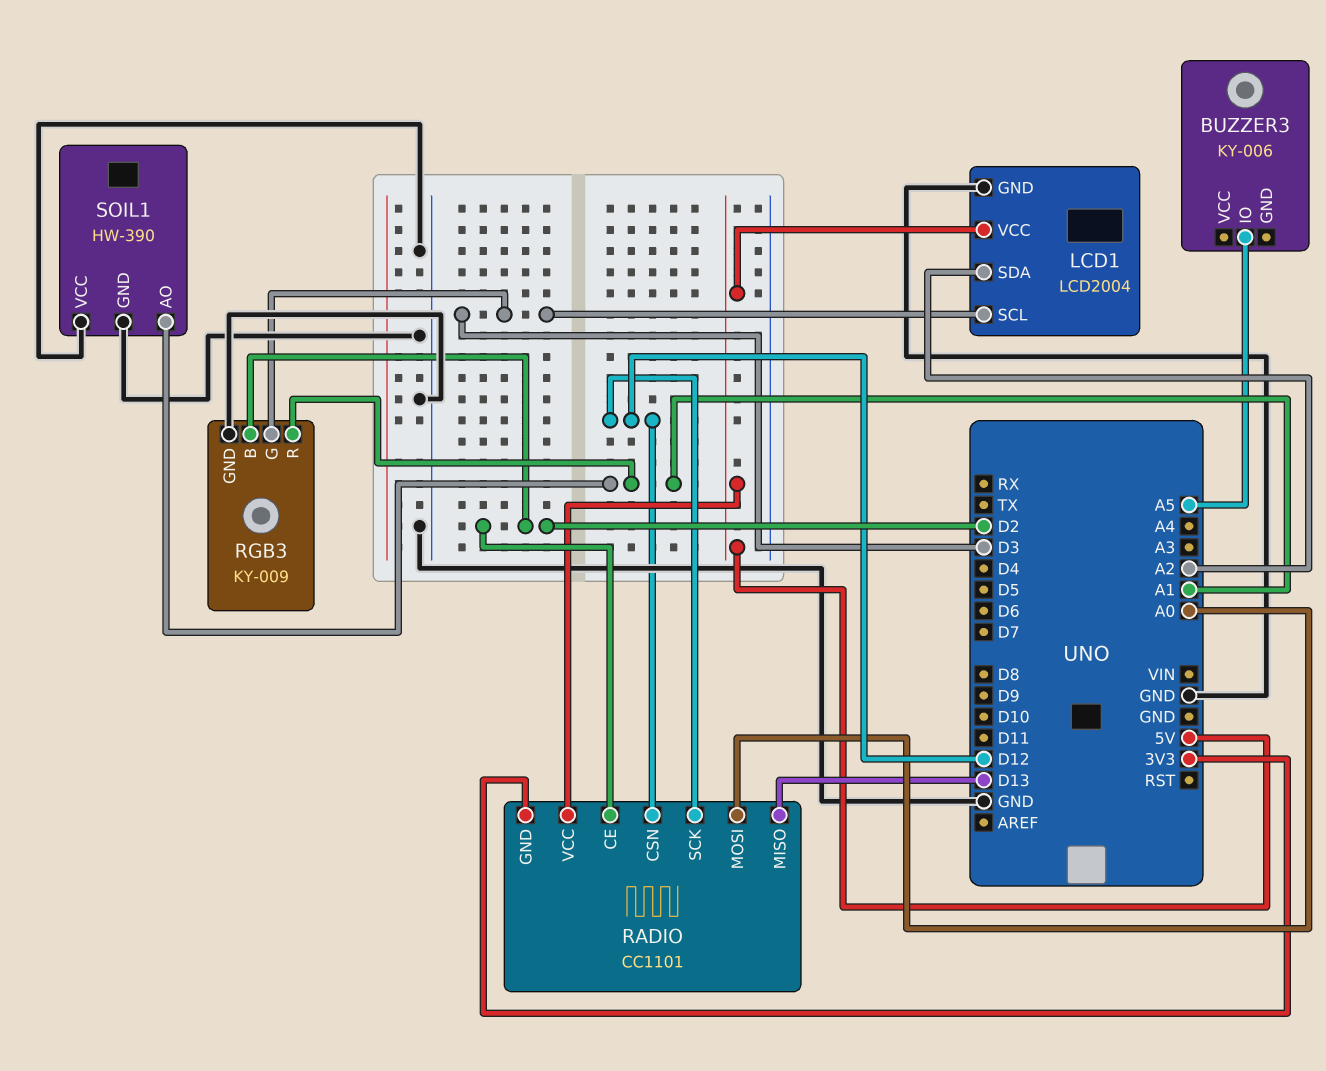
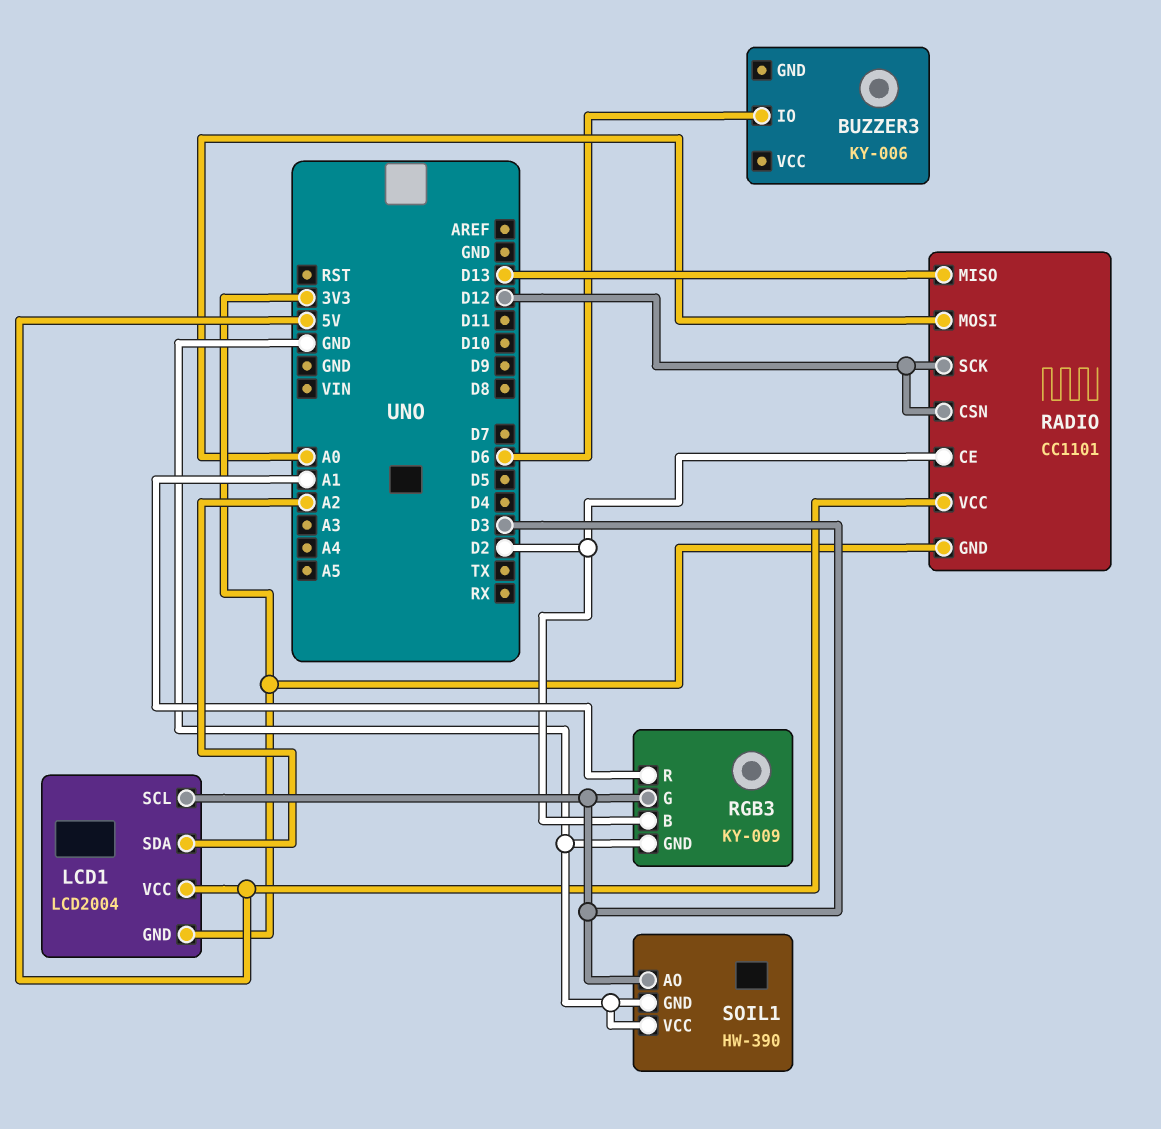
BUZZER3 pin IO: A5 -> D6
LCD1 pin GND: GND -> 3V3
SOIL1 pin AO: A1 -> D3

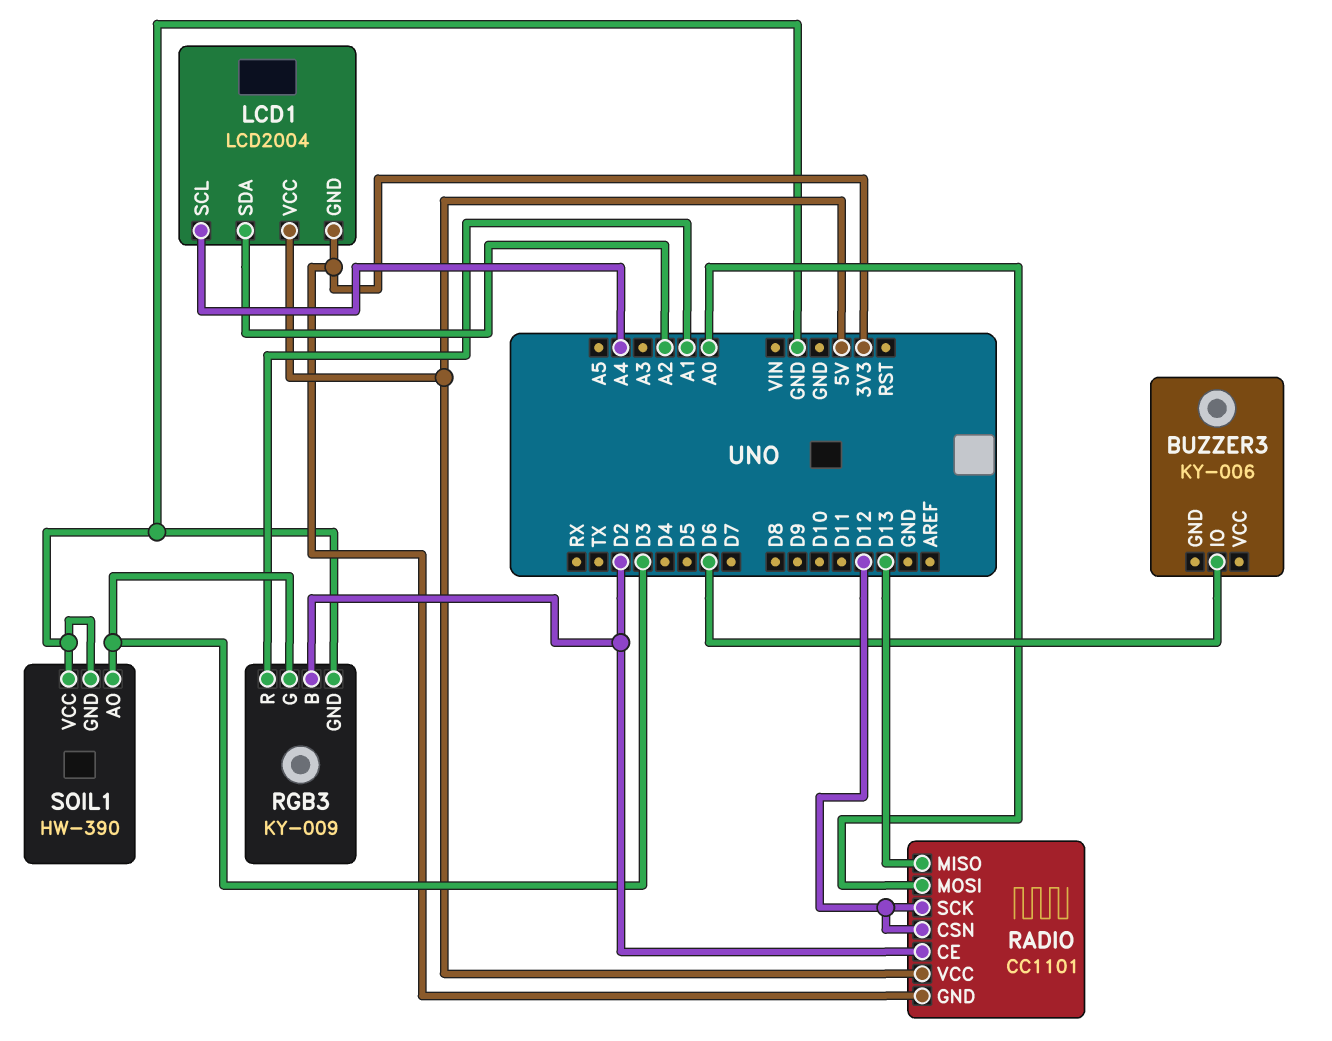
LCD1 pin SCL: D3 -> A4

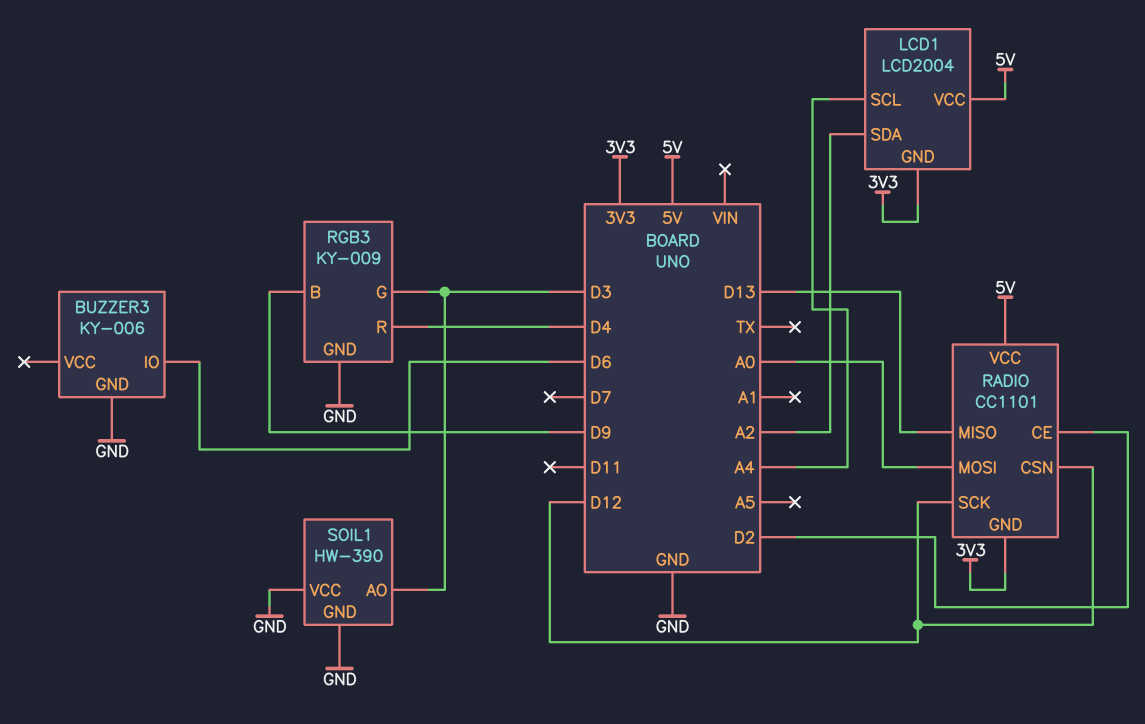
BUZZER3 pin GND: none -> GND
RGB3 pin B: D2 -> D9
RGB3 pin R: A1 -> D4

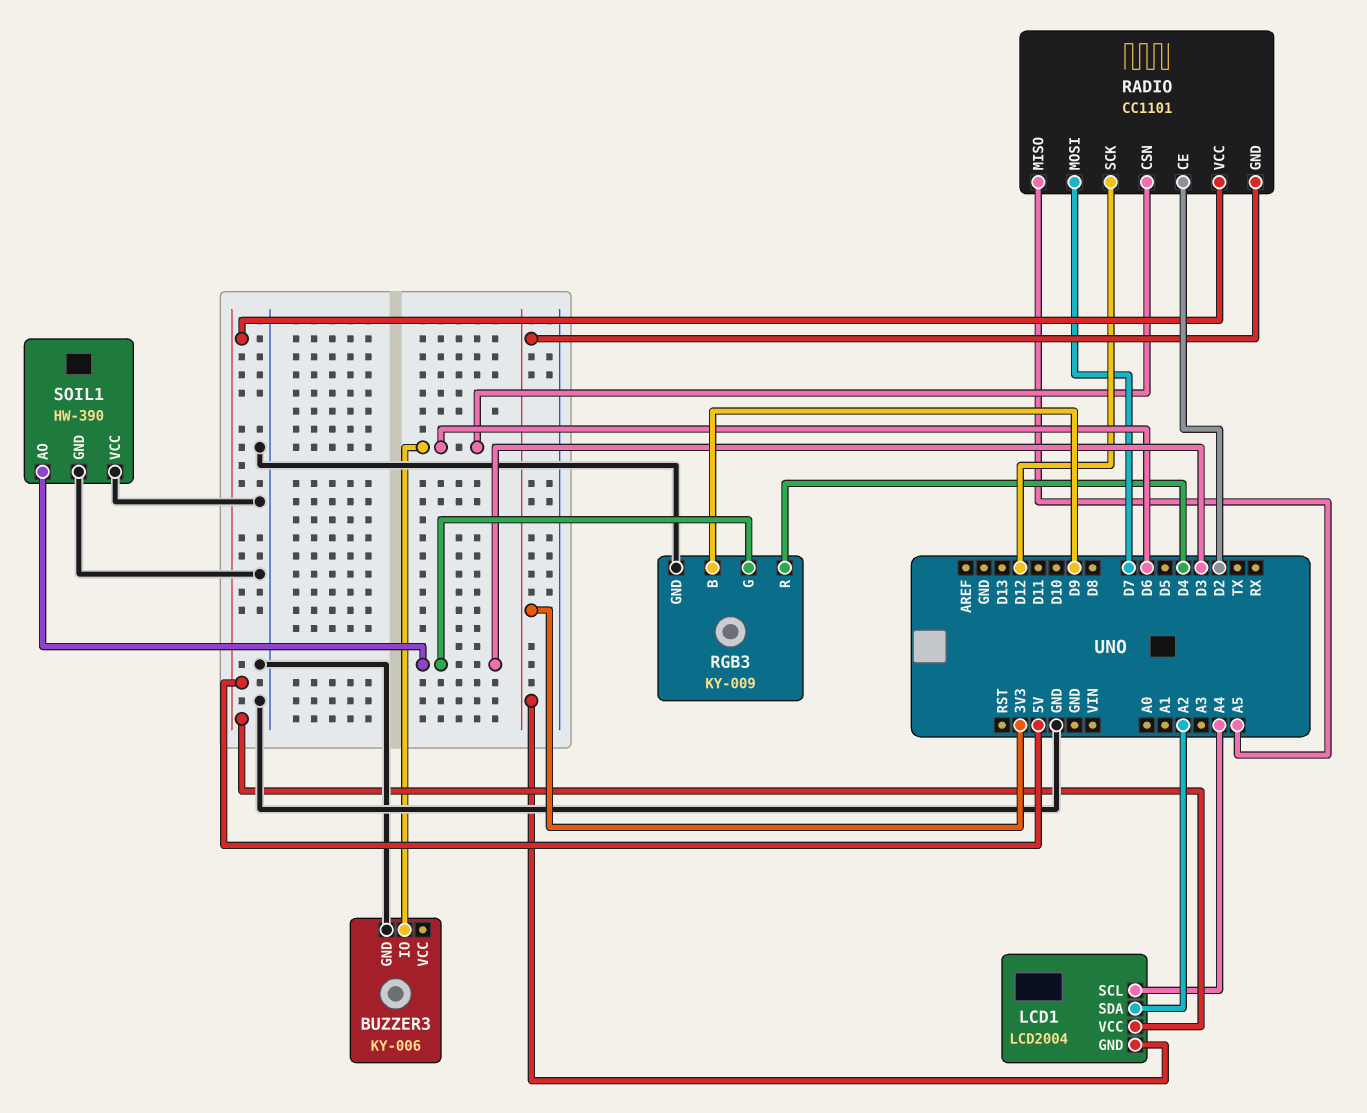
RADIO pin CSN: D12 -> D6
RADIO pin MISO: D13 -> A5
RADIO pin MOSI: A0 -> D7

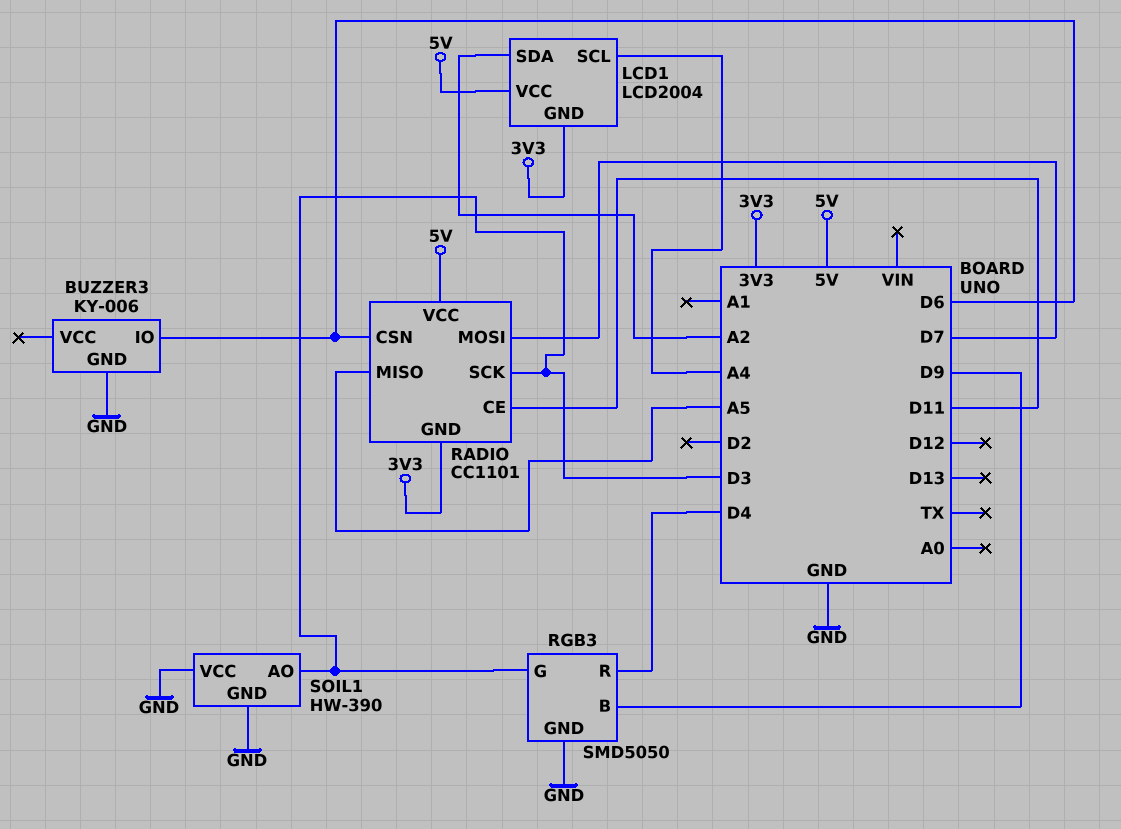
RADIO pin CE: D2 -> D11
RADIO pin SCK: D12 -> D3
RGB3: KY-009 -> SMD5050

